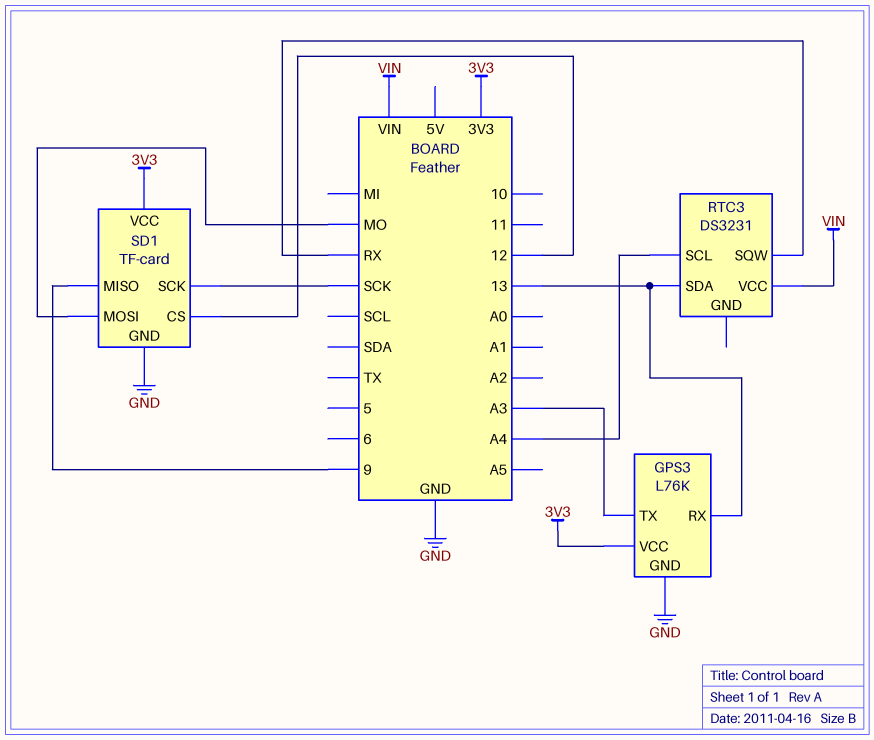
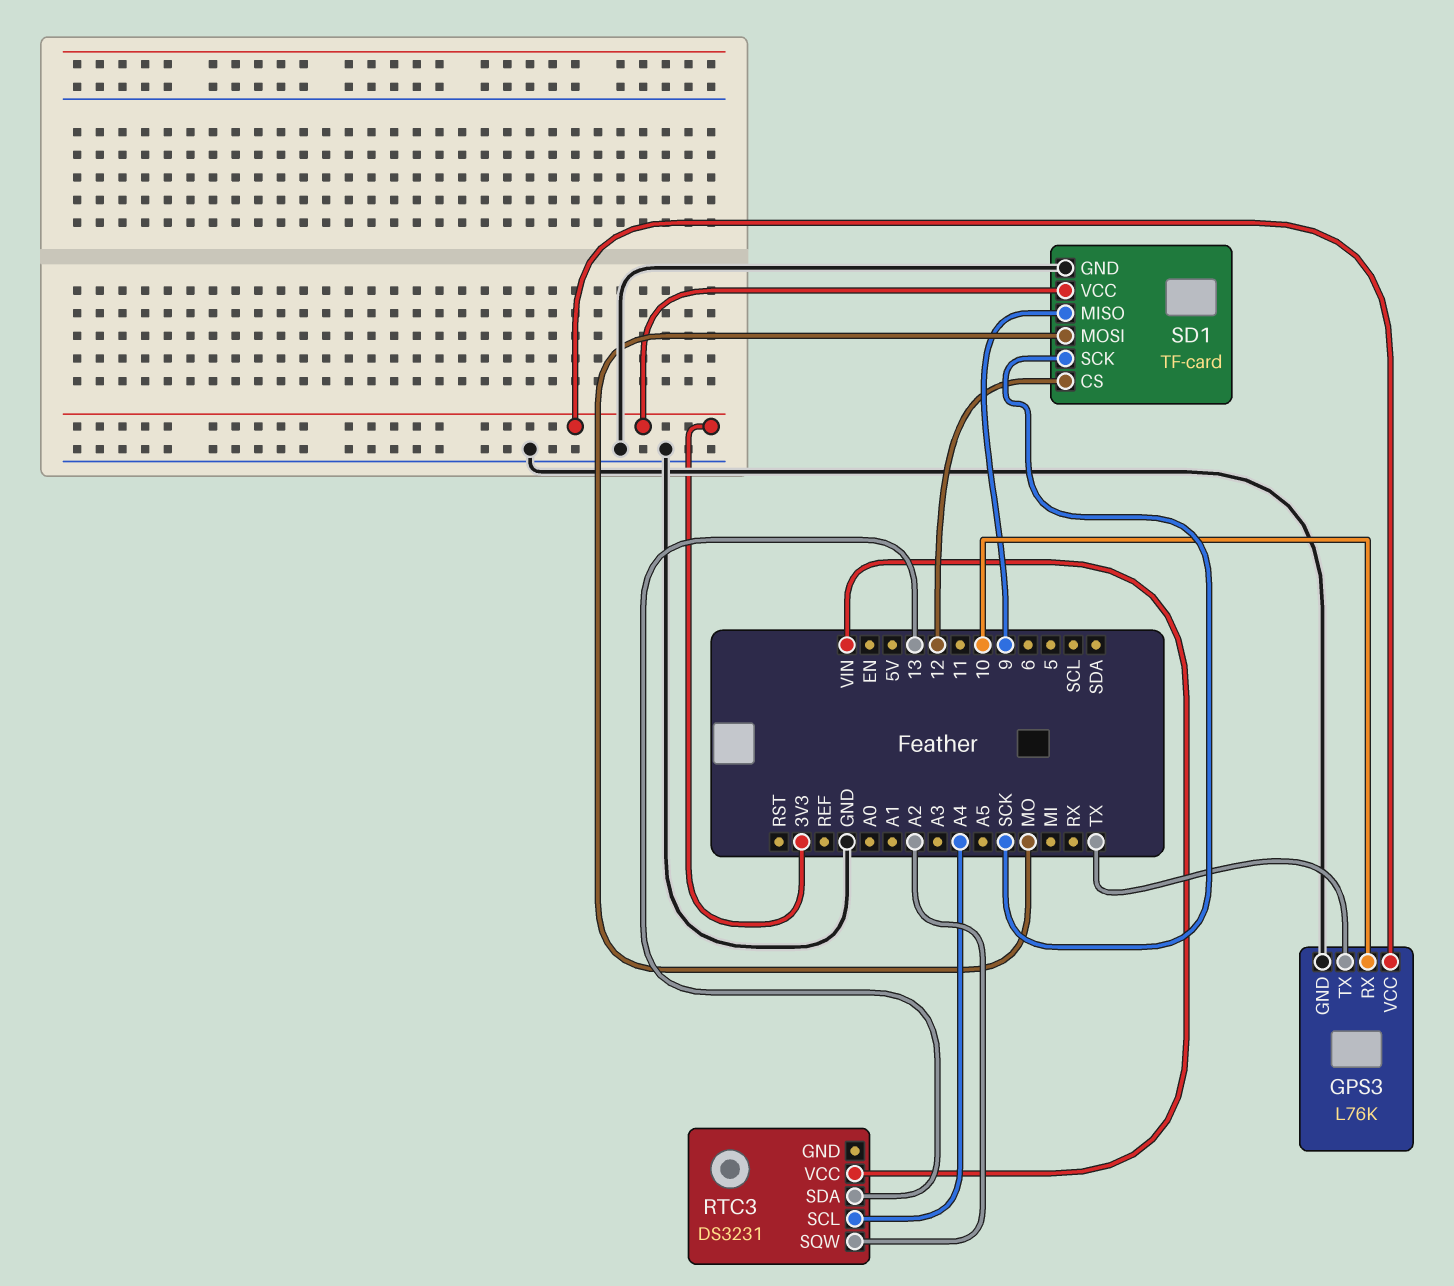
GPS3 pin RX: 13 -> 10
GPS3 pin TX: A3 -> TX
RTC3 pin SQW: RX -> A2

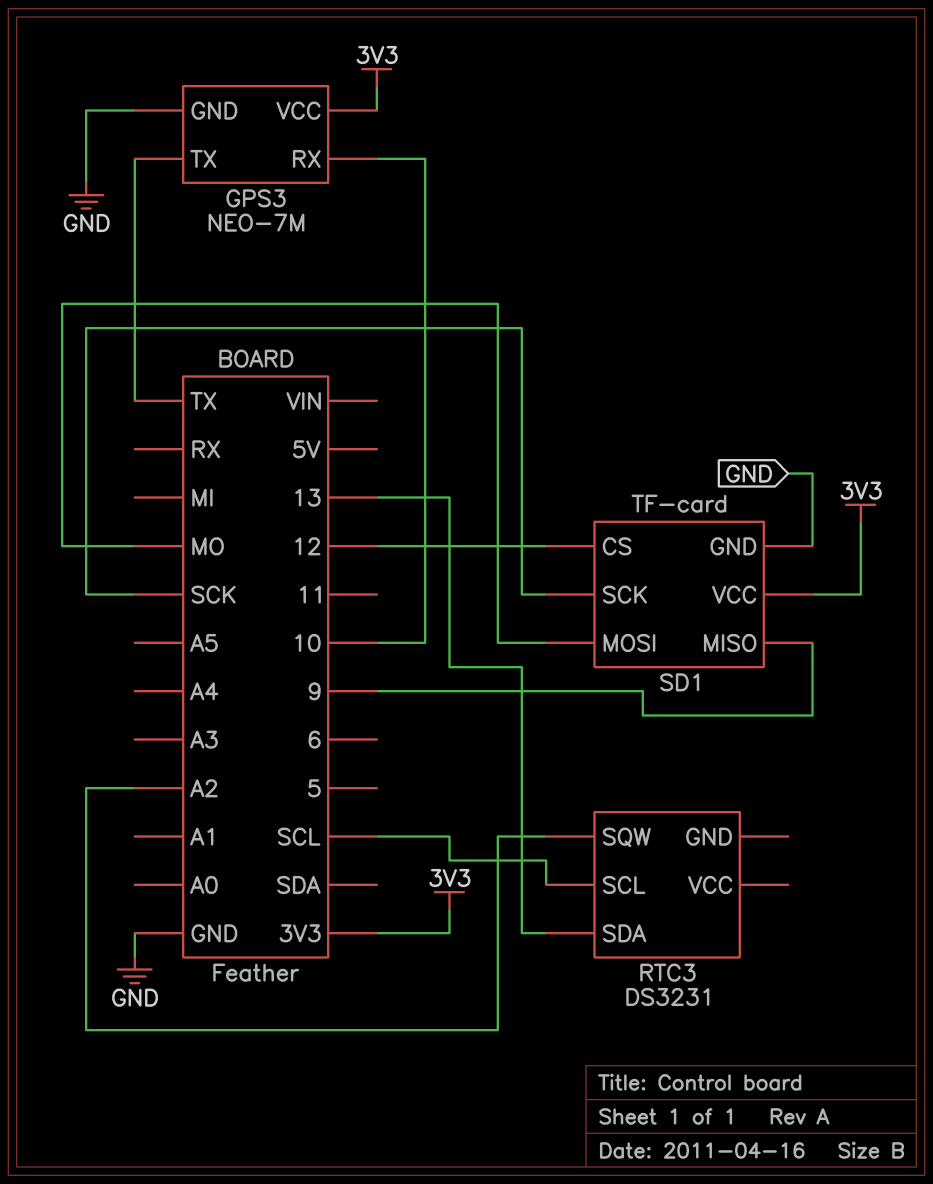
GPS3: L76K -> NEO-7M
RTC3 pin SCL: A4 -> SCL
RTC3 pin VCC: VIN -> none

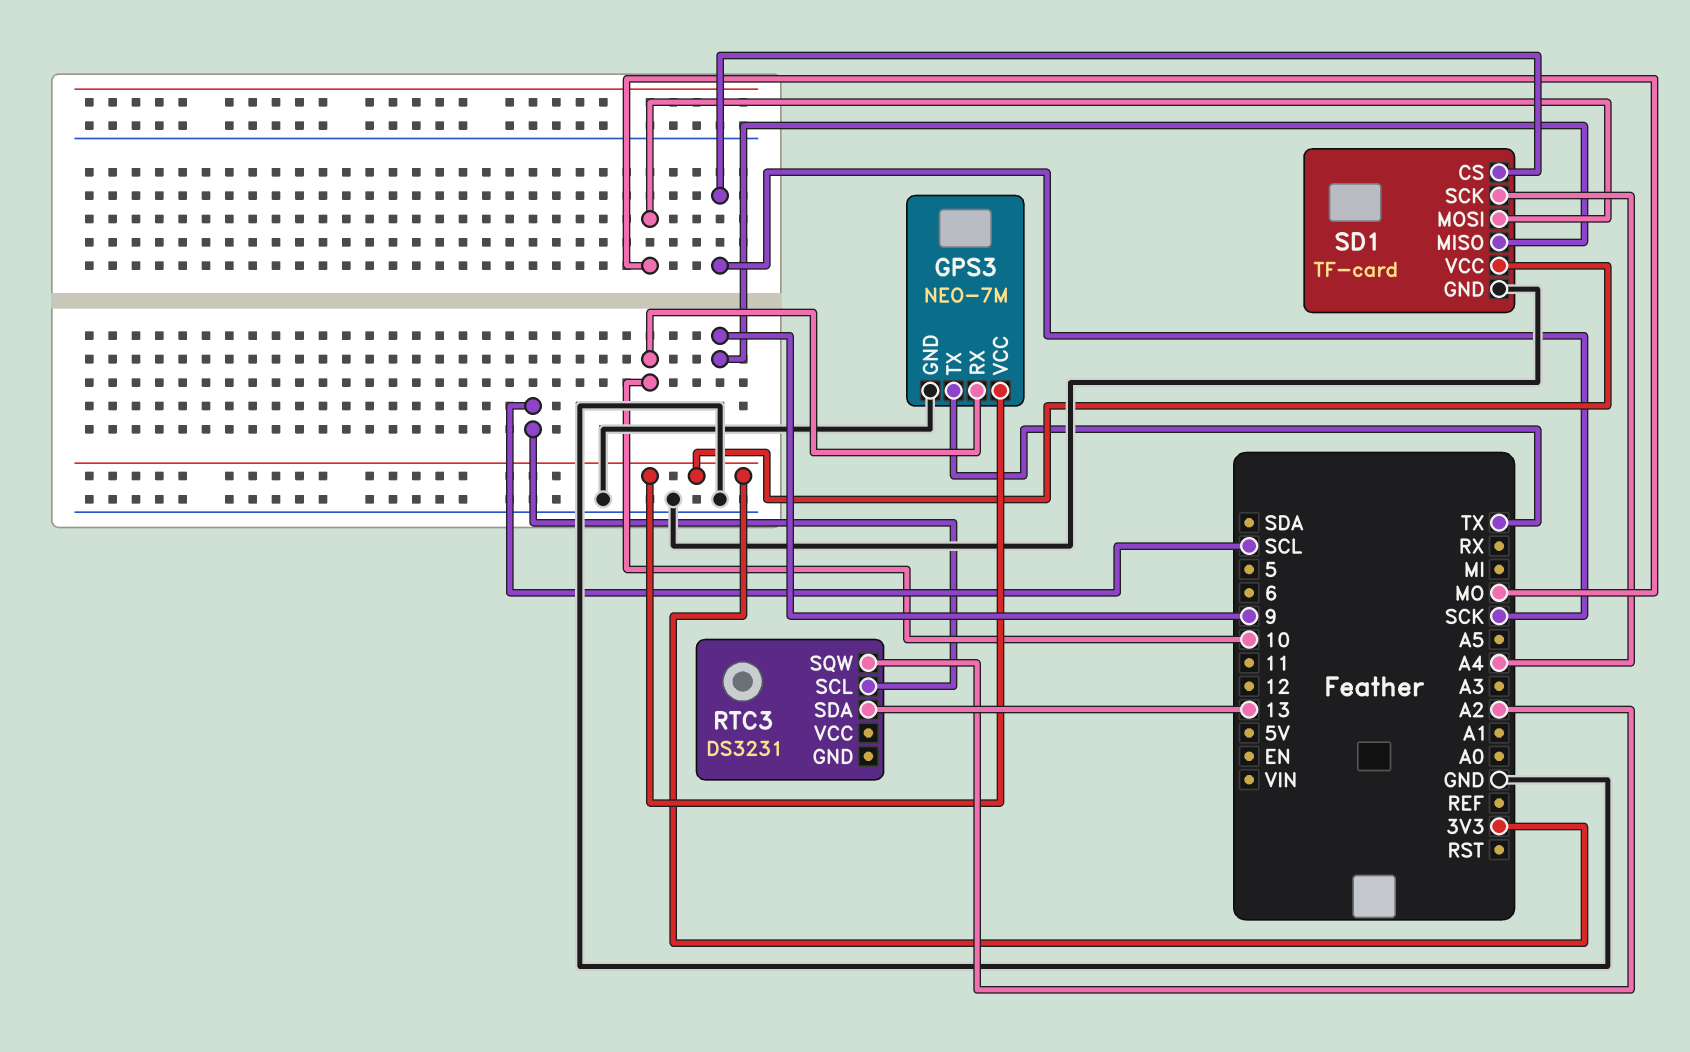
SD1 pin CS: 12 -> SCK
SD1 pin SCK: SCK -> A4

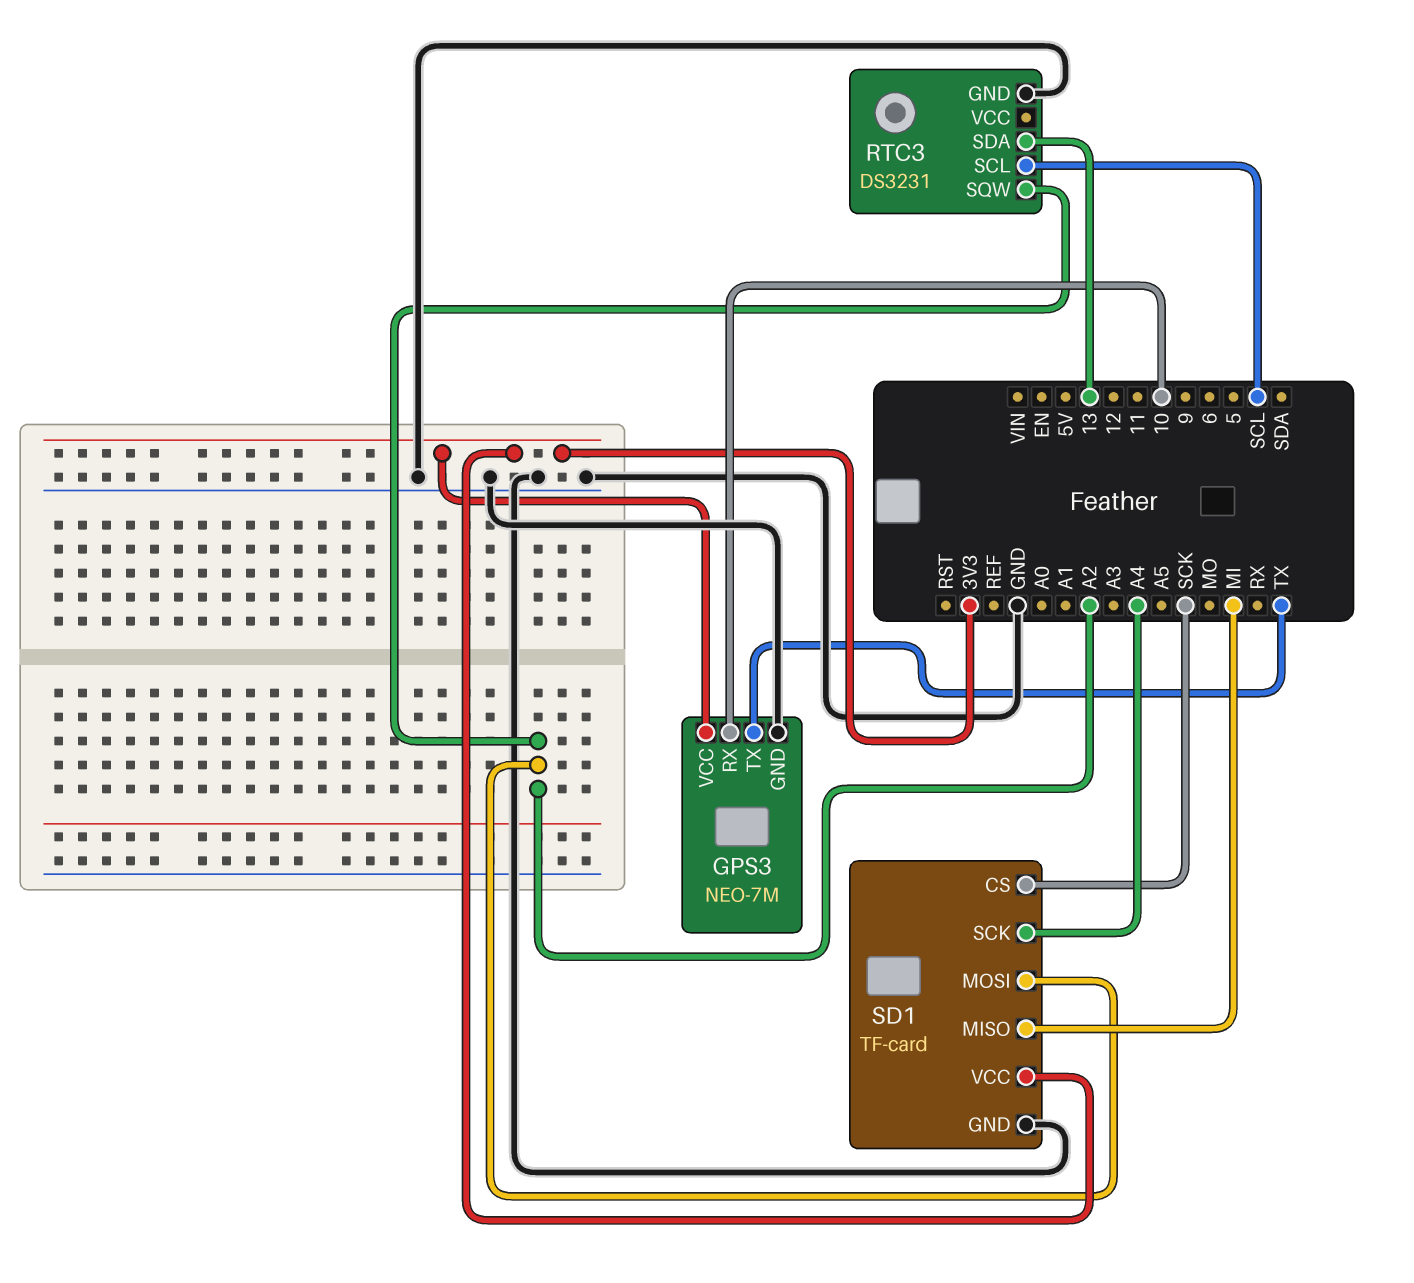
RTC3 pin GND: none -> GND
SD1 pin MISO: 9 -> MI
SD1 pin MOSI: MO -> A2

